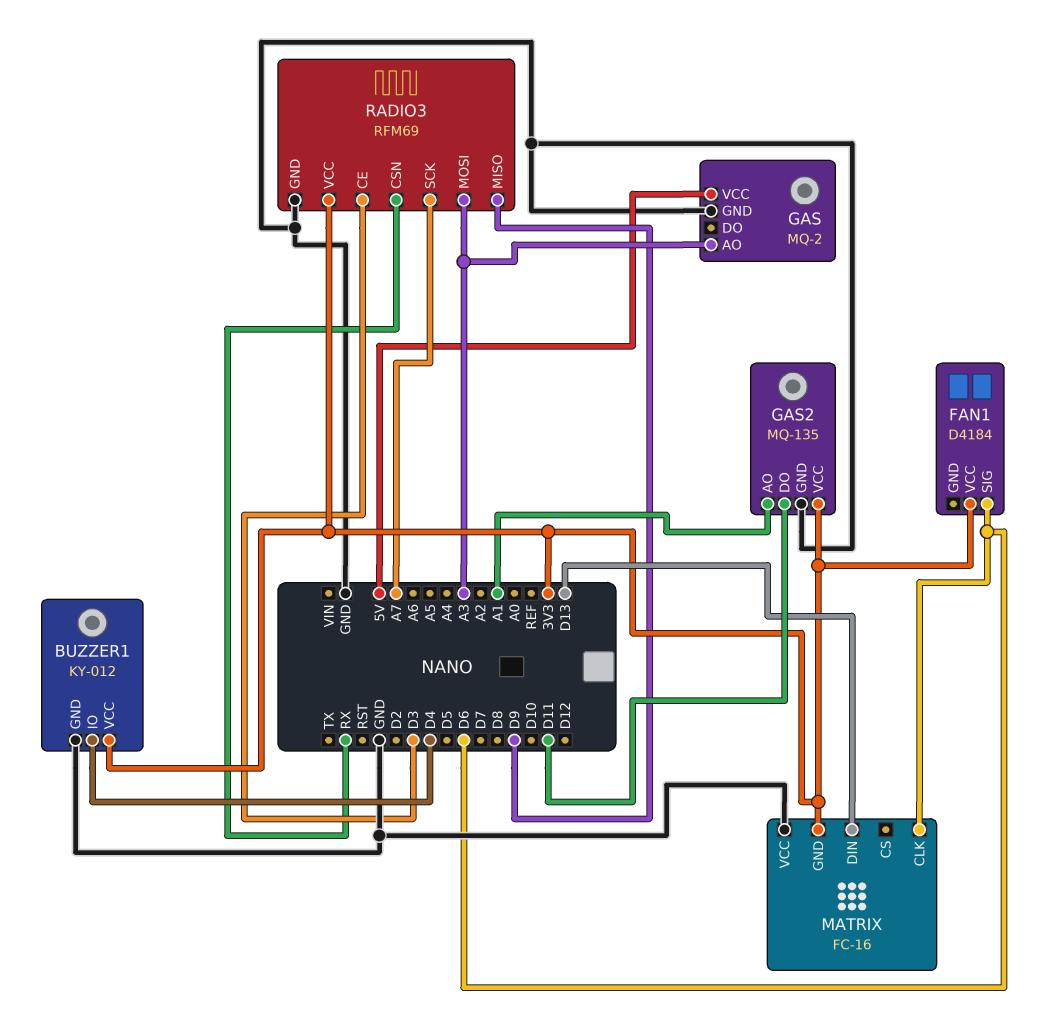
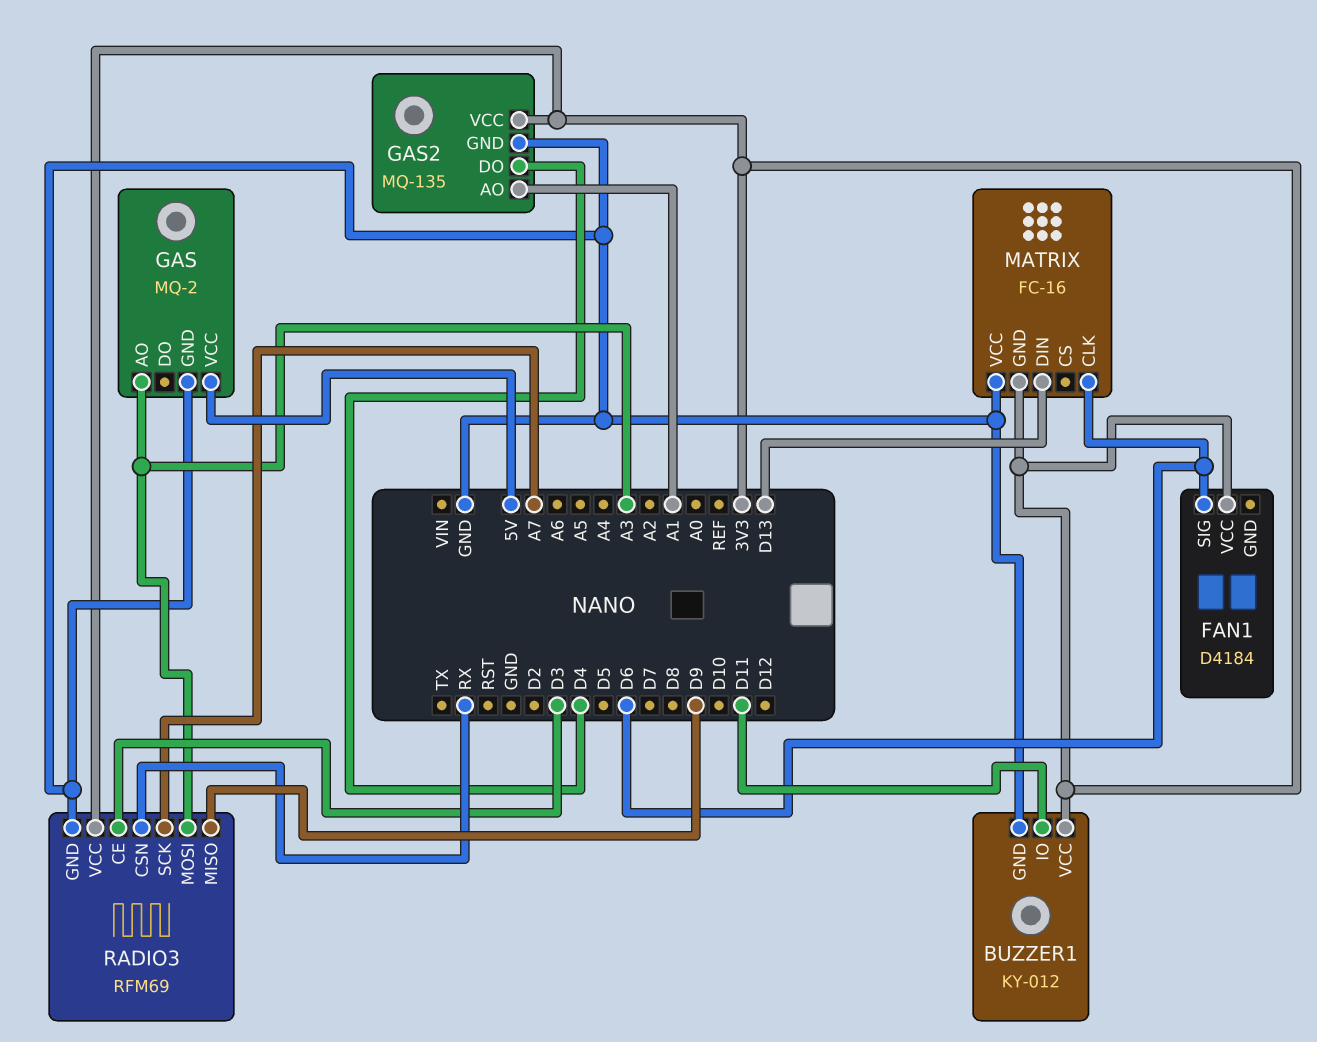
BUZZER1 pin IO: D4 -> D11
GAS2 pin DO: D11 -> D4

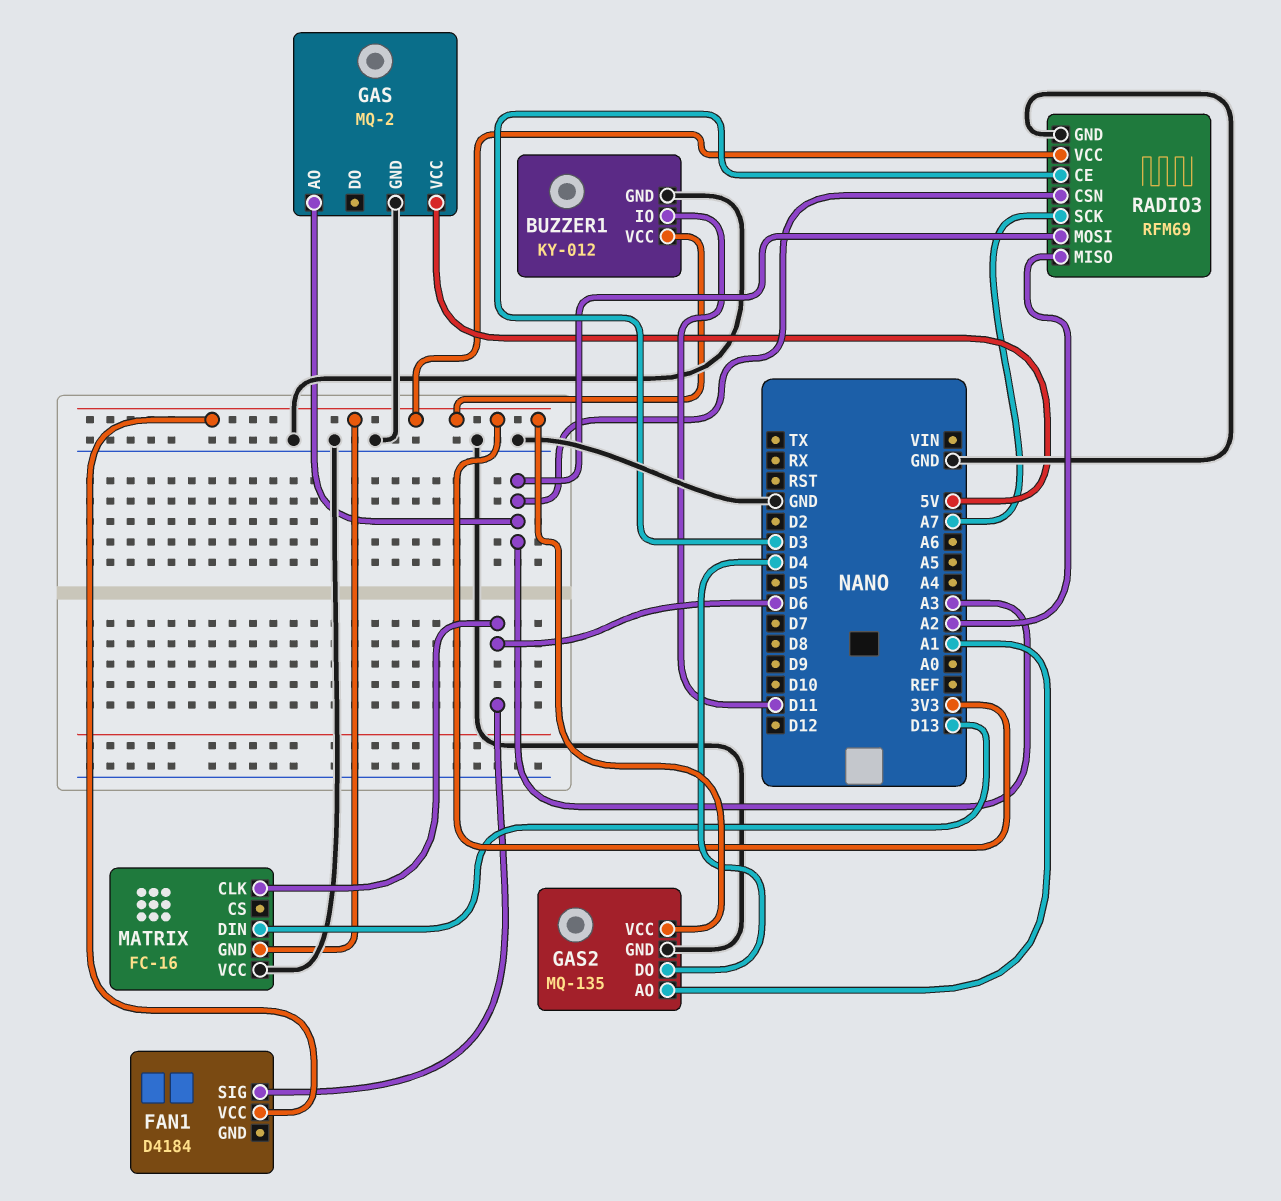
RADIO3 pin CSN: RX -> A3
RADIO3 pin MISO: D9 -> A2

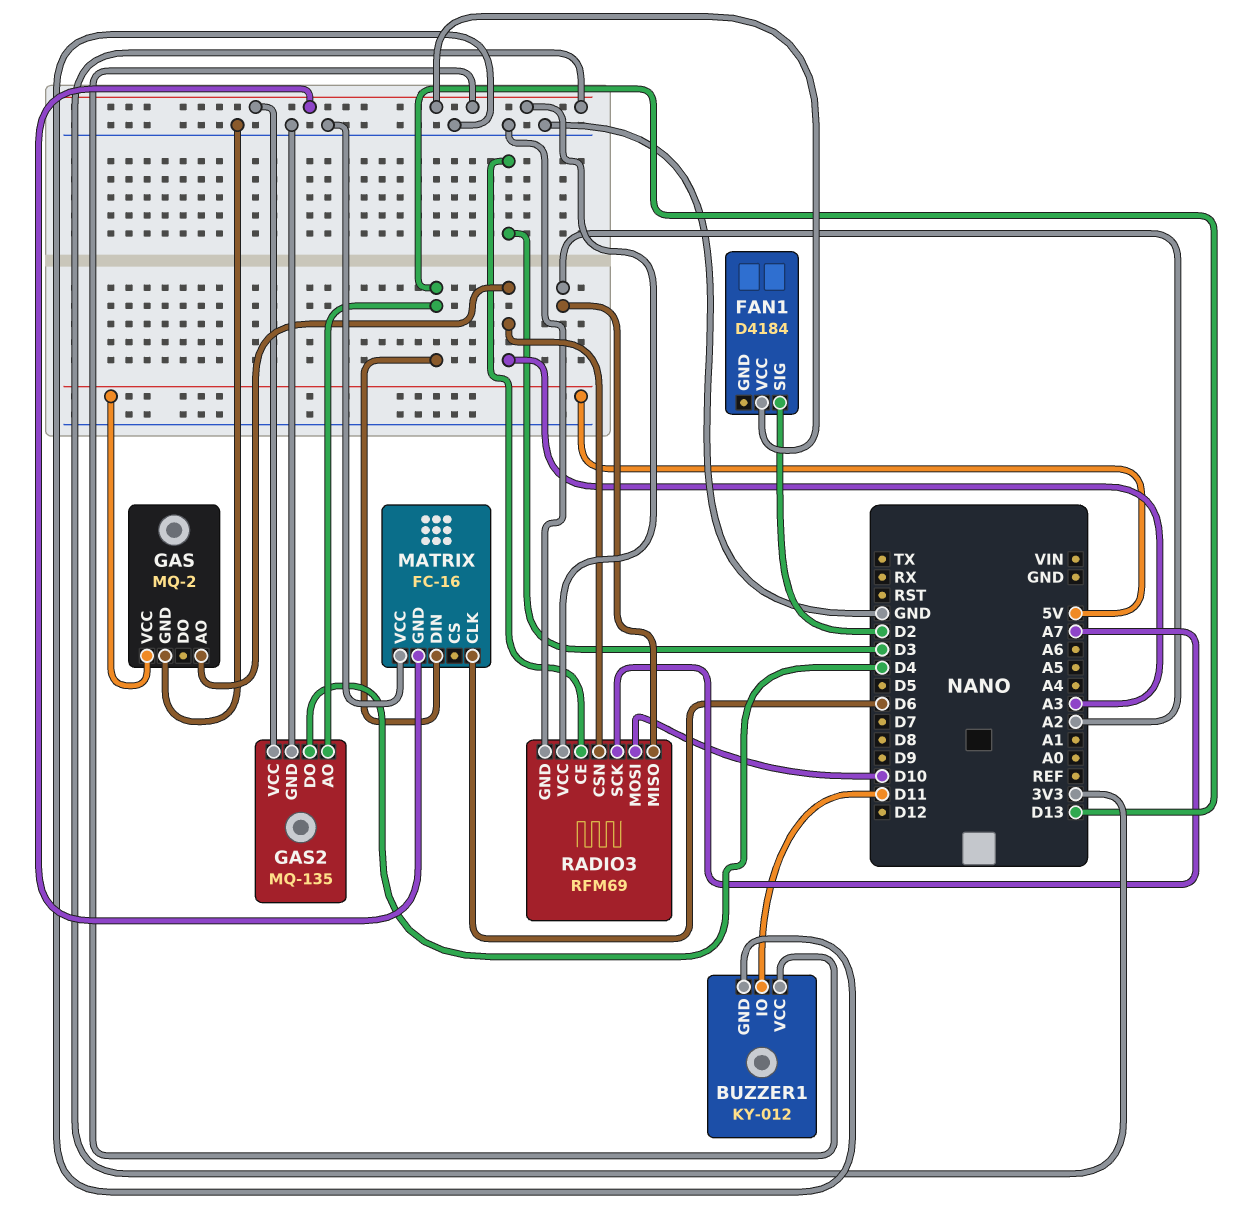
FAN1 pin SIG: D6 -> D2
GAS2 pin AO: A1 -> D13
RADIO3 pin MOSI: A3 -> D10

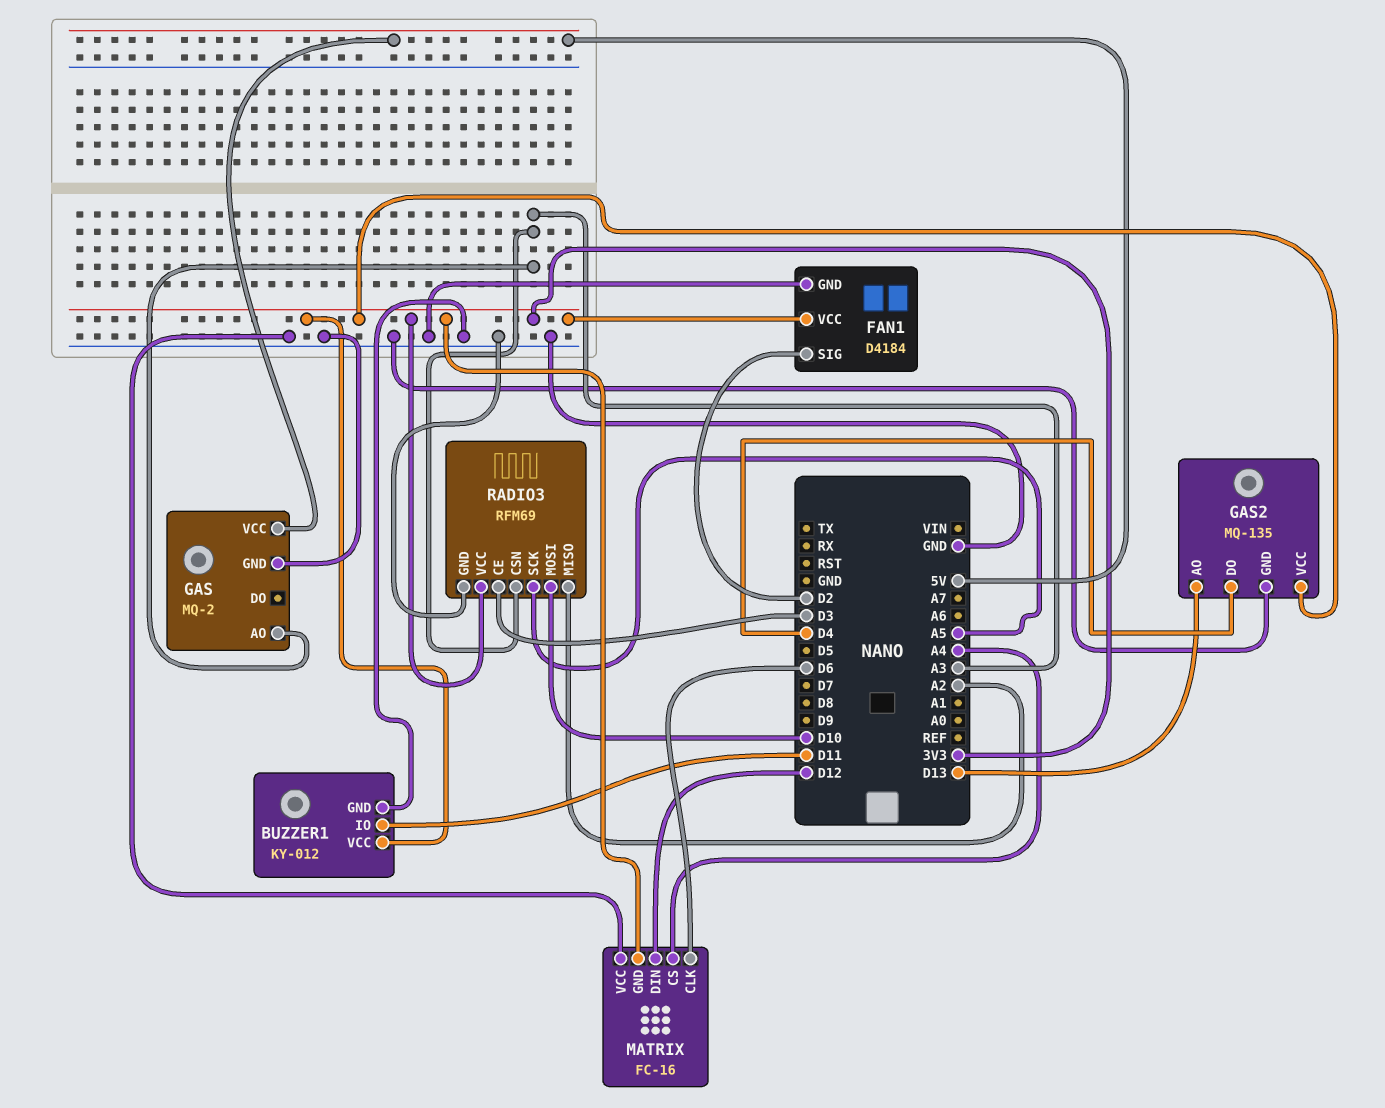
FAN1 pin GND: none -> GND
MATRIX pin CS: none -> A4
MATRIX pin DIN: D13 -> D12
RADIO3 pin SCK: A7 -> A5

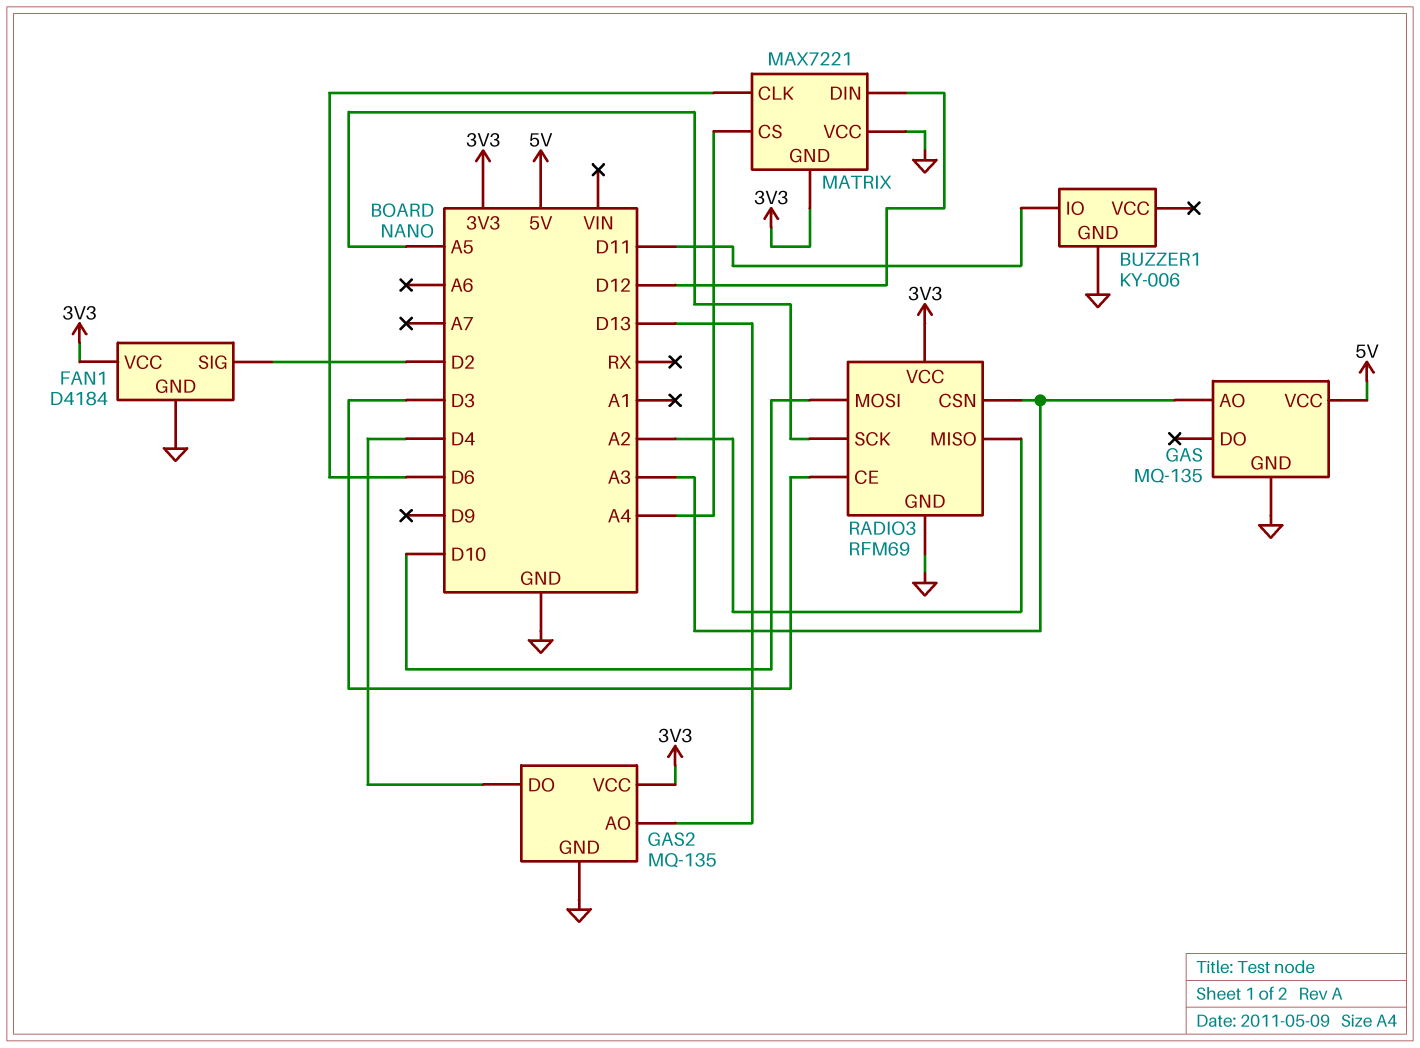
BUZZER1: KY-012 -> KY-006
BUZZER1 pin VCC: 3V3 -> none
GAS: MQ-2 -> MQ-135
MATRIX: FC-16 -> MAX7221

